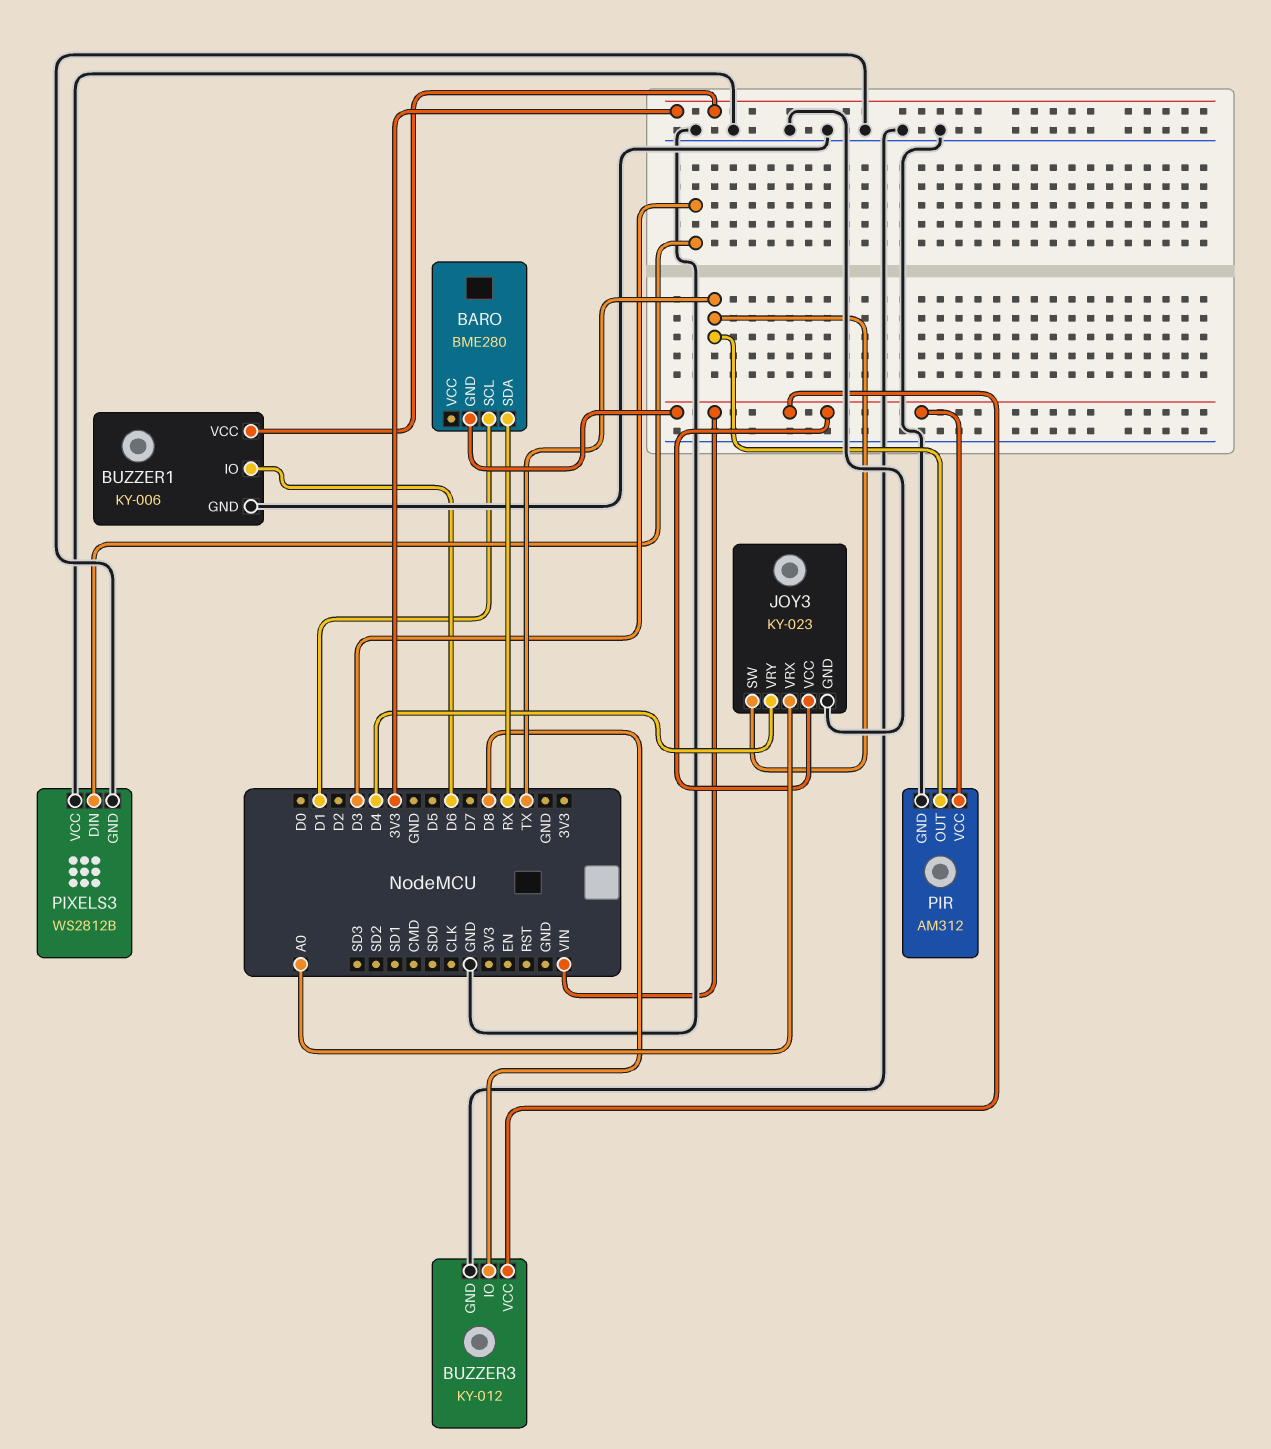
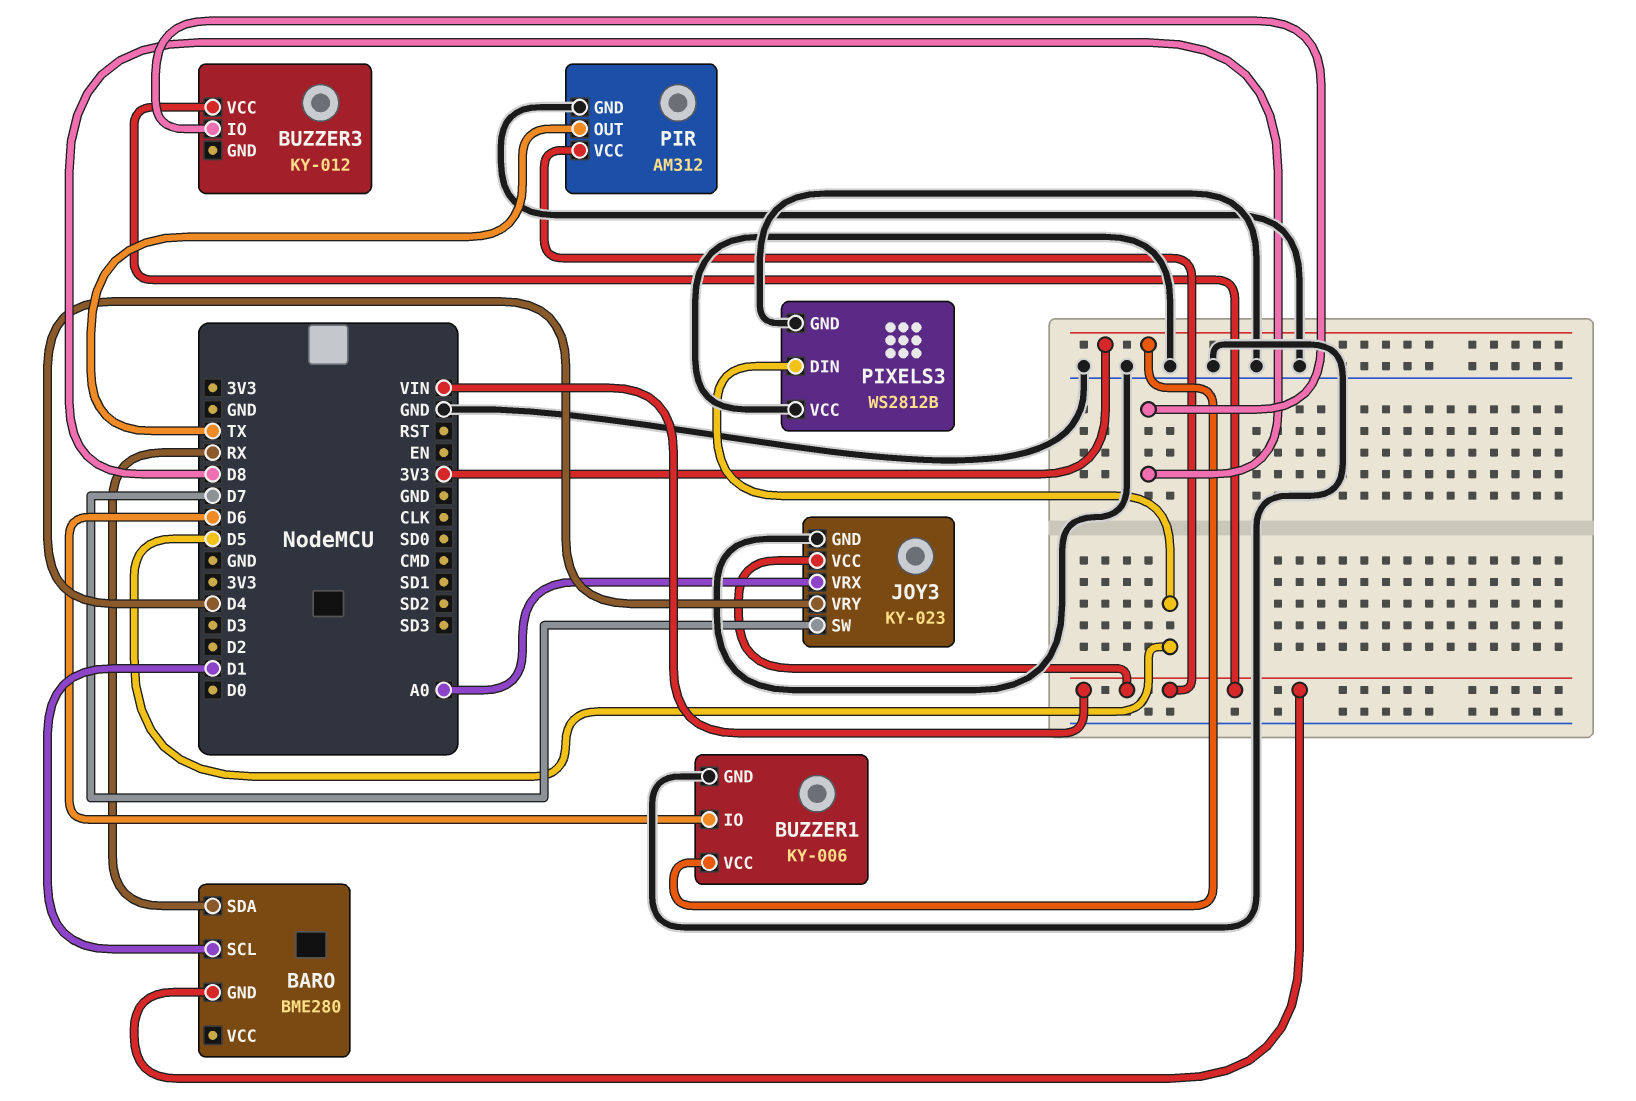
BUZZER3 pin GND: GND -> none
JOY3 pin SW: TX -> D7
PIXELS3 pin DIN: D3 -> D5

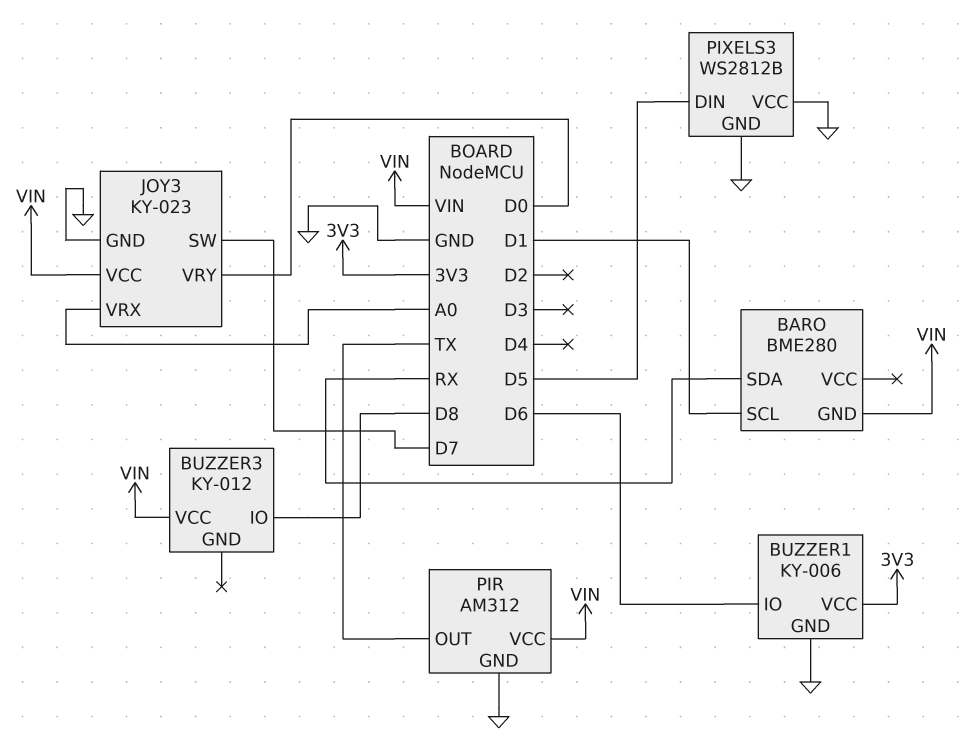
JOY3 pin VRY: D4 -> D0

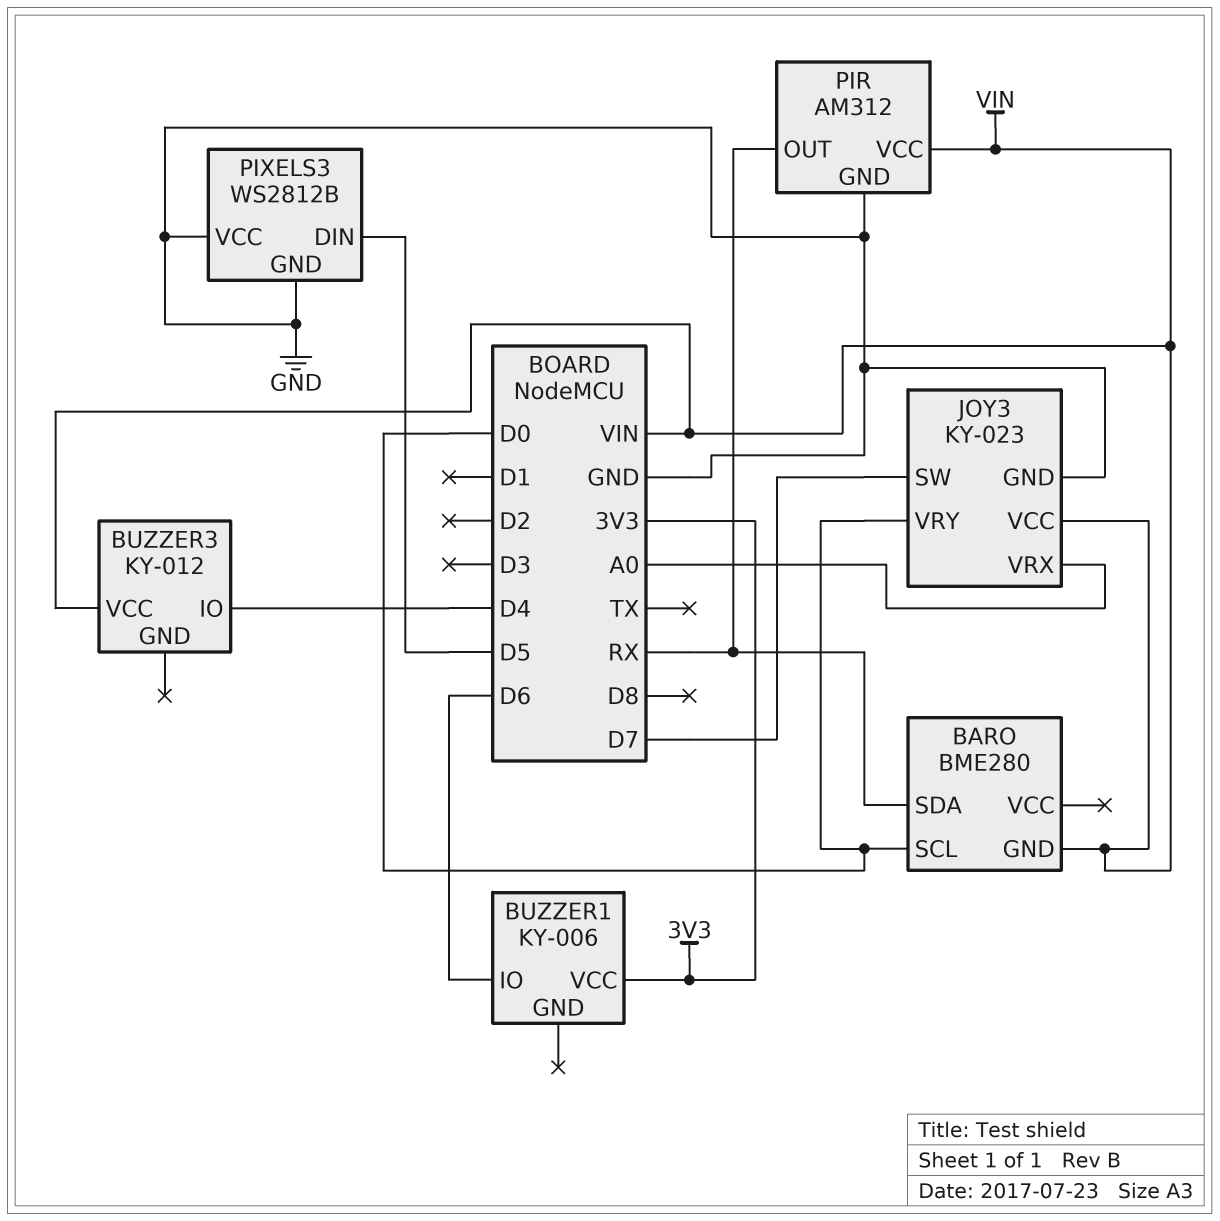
BARO pin SCL: D1 -> D0
BUZZER1 pin GND: GND -> none
BUZZER3 pin IO: D8 -> D4
PIR pin OUT: TX -> RX

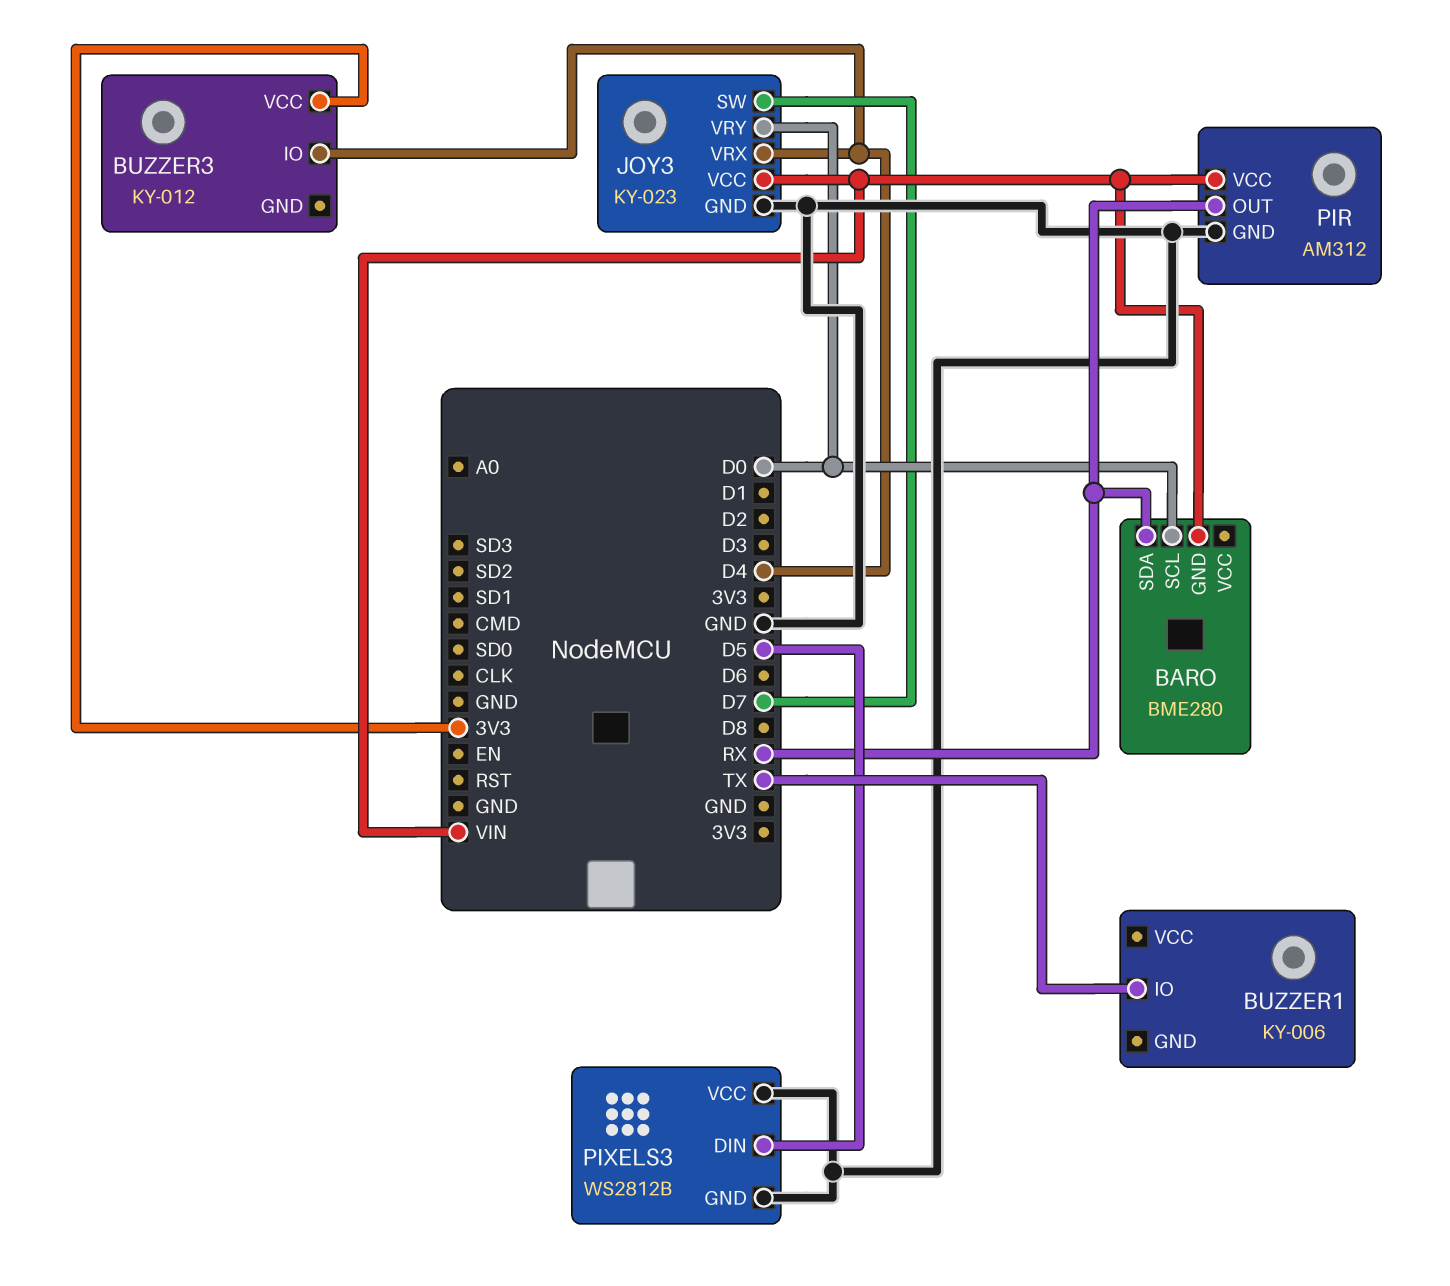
BUZZER1 pin IO: D6 -> TX
BUZZER1 pin VCC: 3V3 -> none
BUZZER3 pin VCC: VIN -> 3V3
JOY3 pin VRX: A0 -> D4

